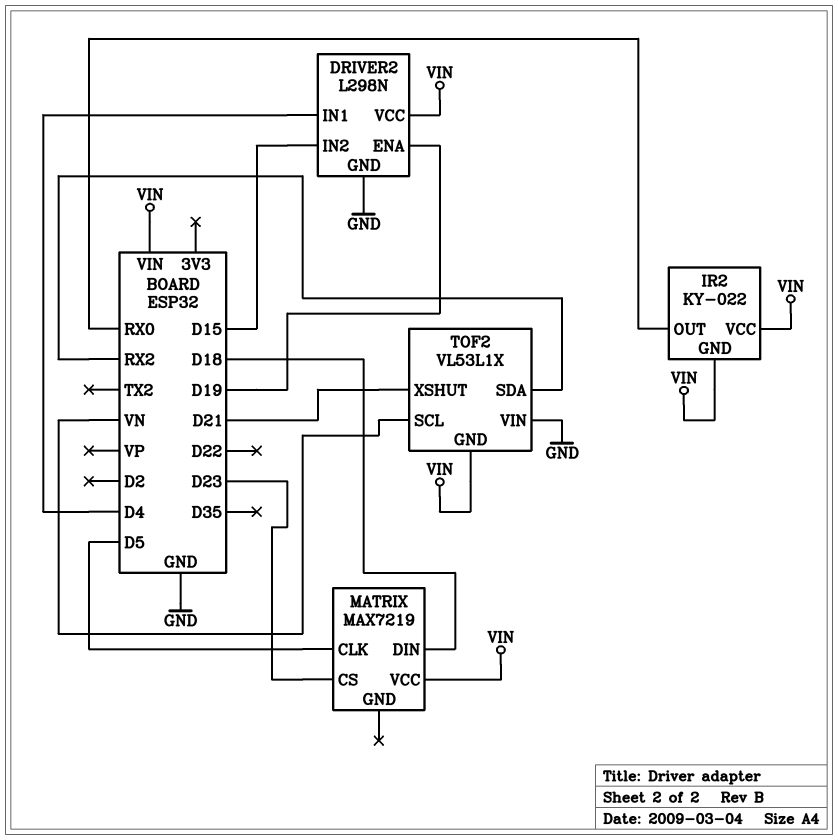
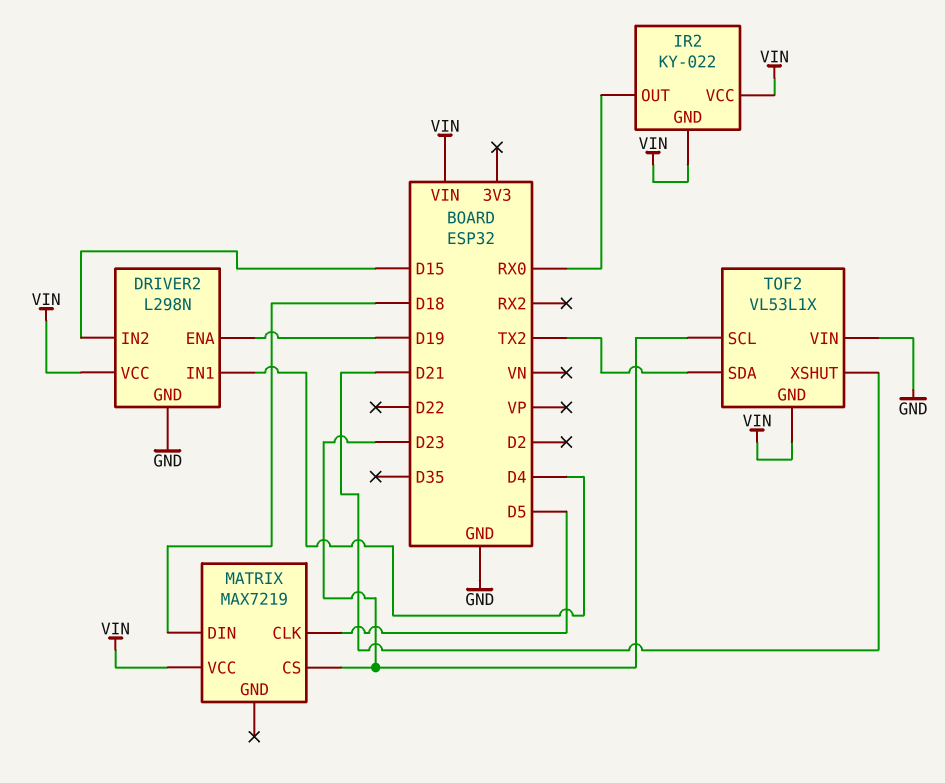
TOF2 pin SCL: VN -> D23
TOF2 pin SDA: RX2 -> TX2

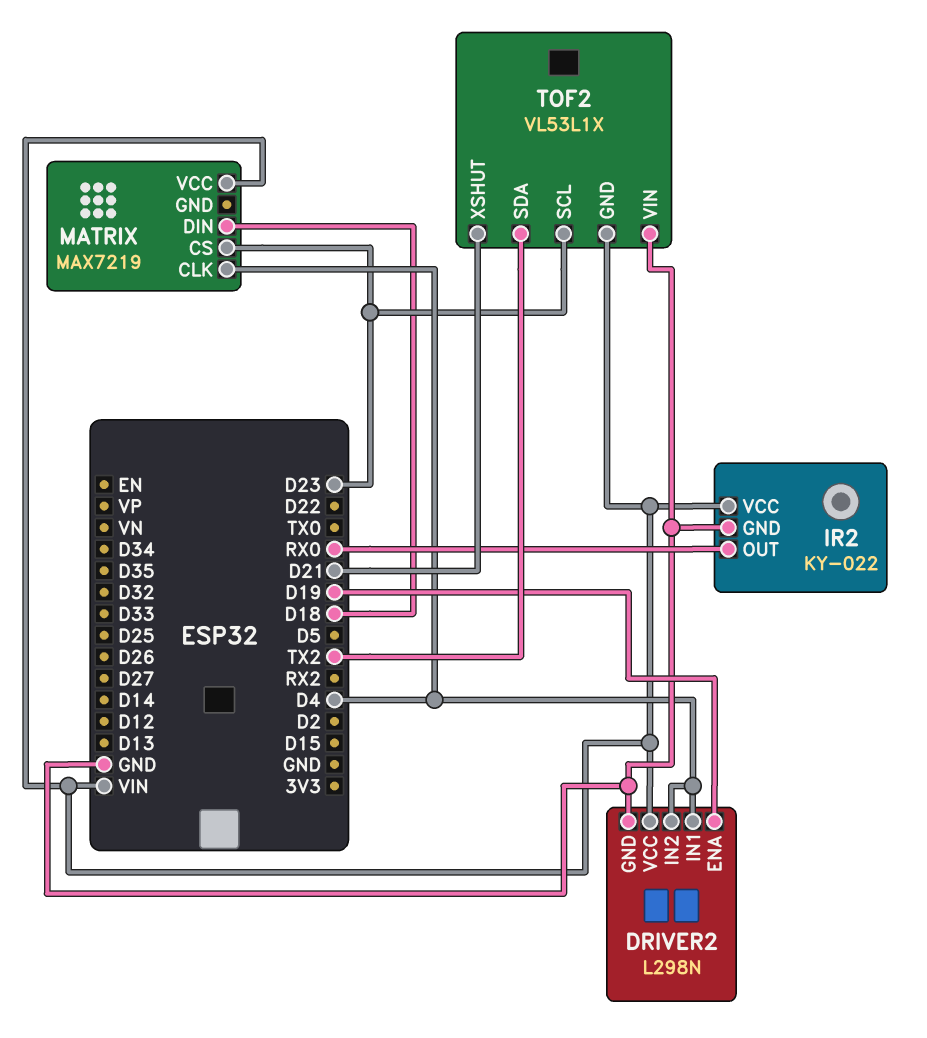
DRIVER2 pin IN2: D15 -> D4
IR2 pin GND: VIN -> GND
MATRIX pin CLK: D5 -> D4

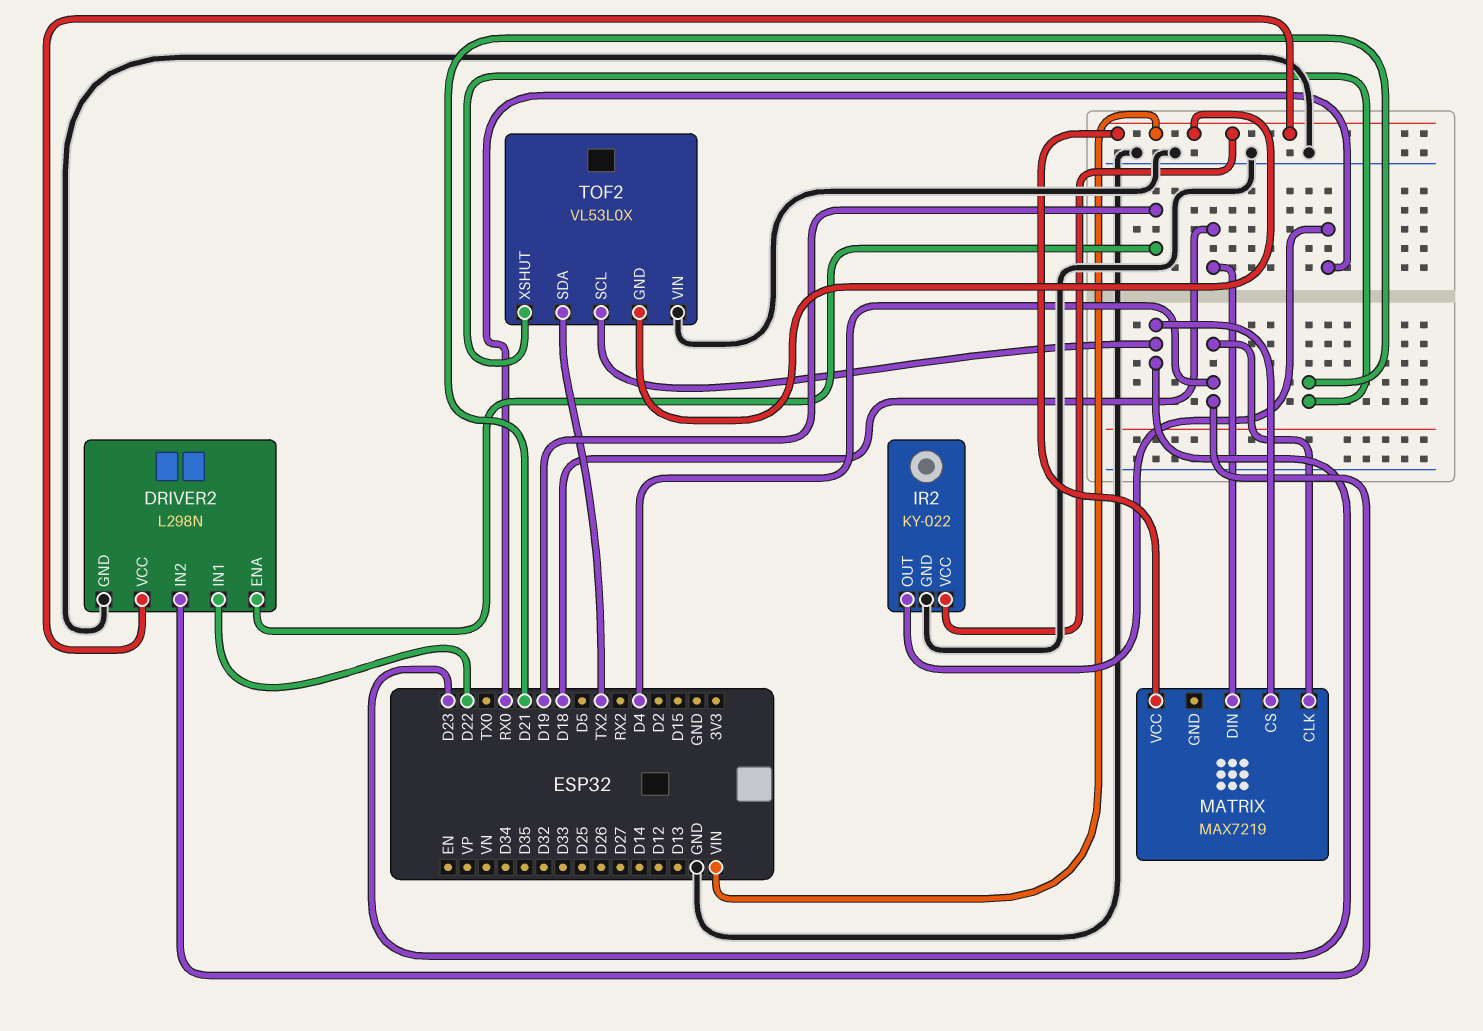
DRIVER2 pin IN1: D4 -> D22
TOF2: VL53L1X -> VL53L0X

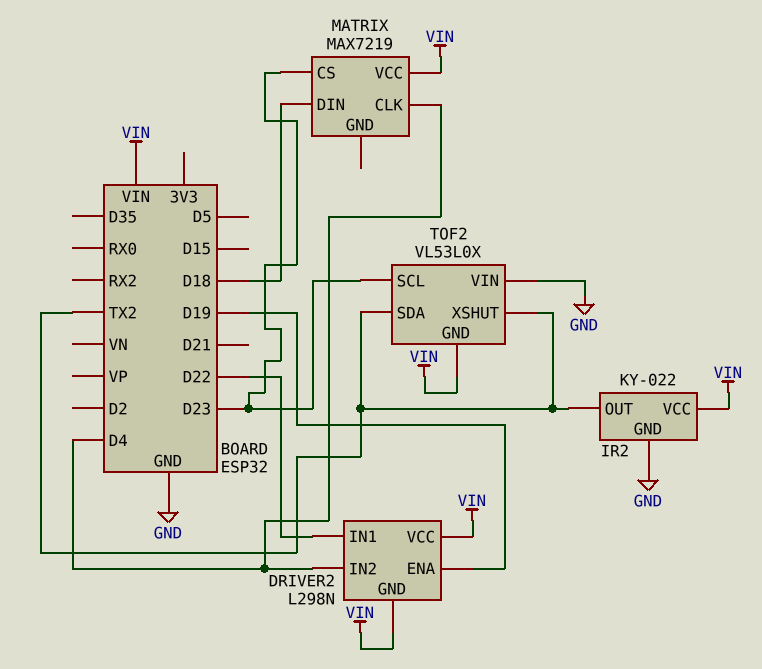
DRIVER2 pin GND: GND -> VIN
IR2 pin OUT: RX0 -> TX2
TOF2 pin XSHUT: D21 -> TX2

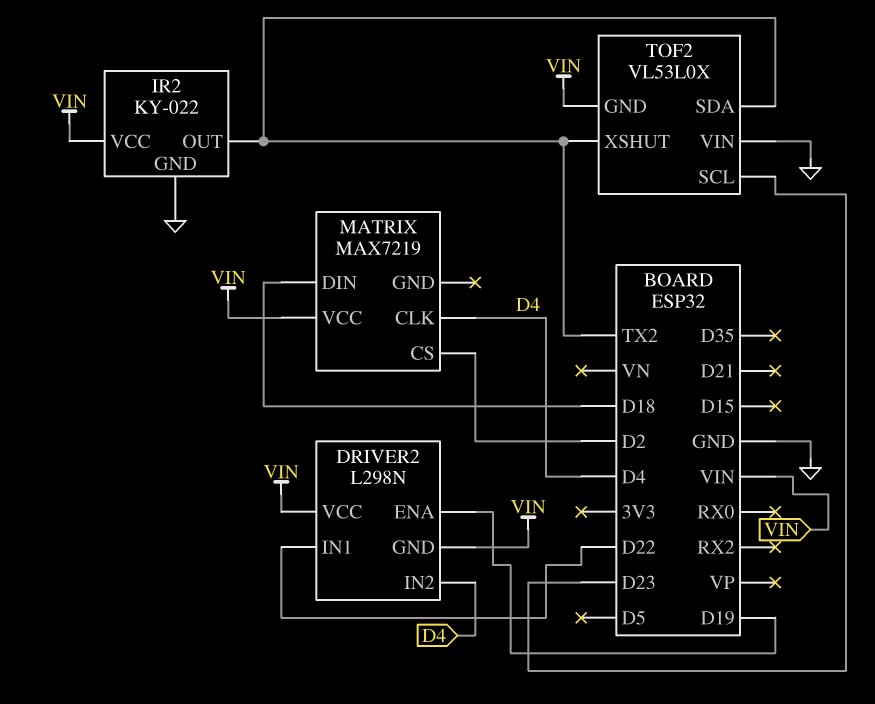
MATRIX pin CS: D23 -> D2

